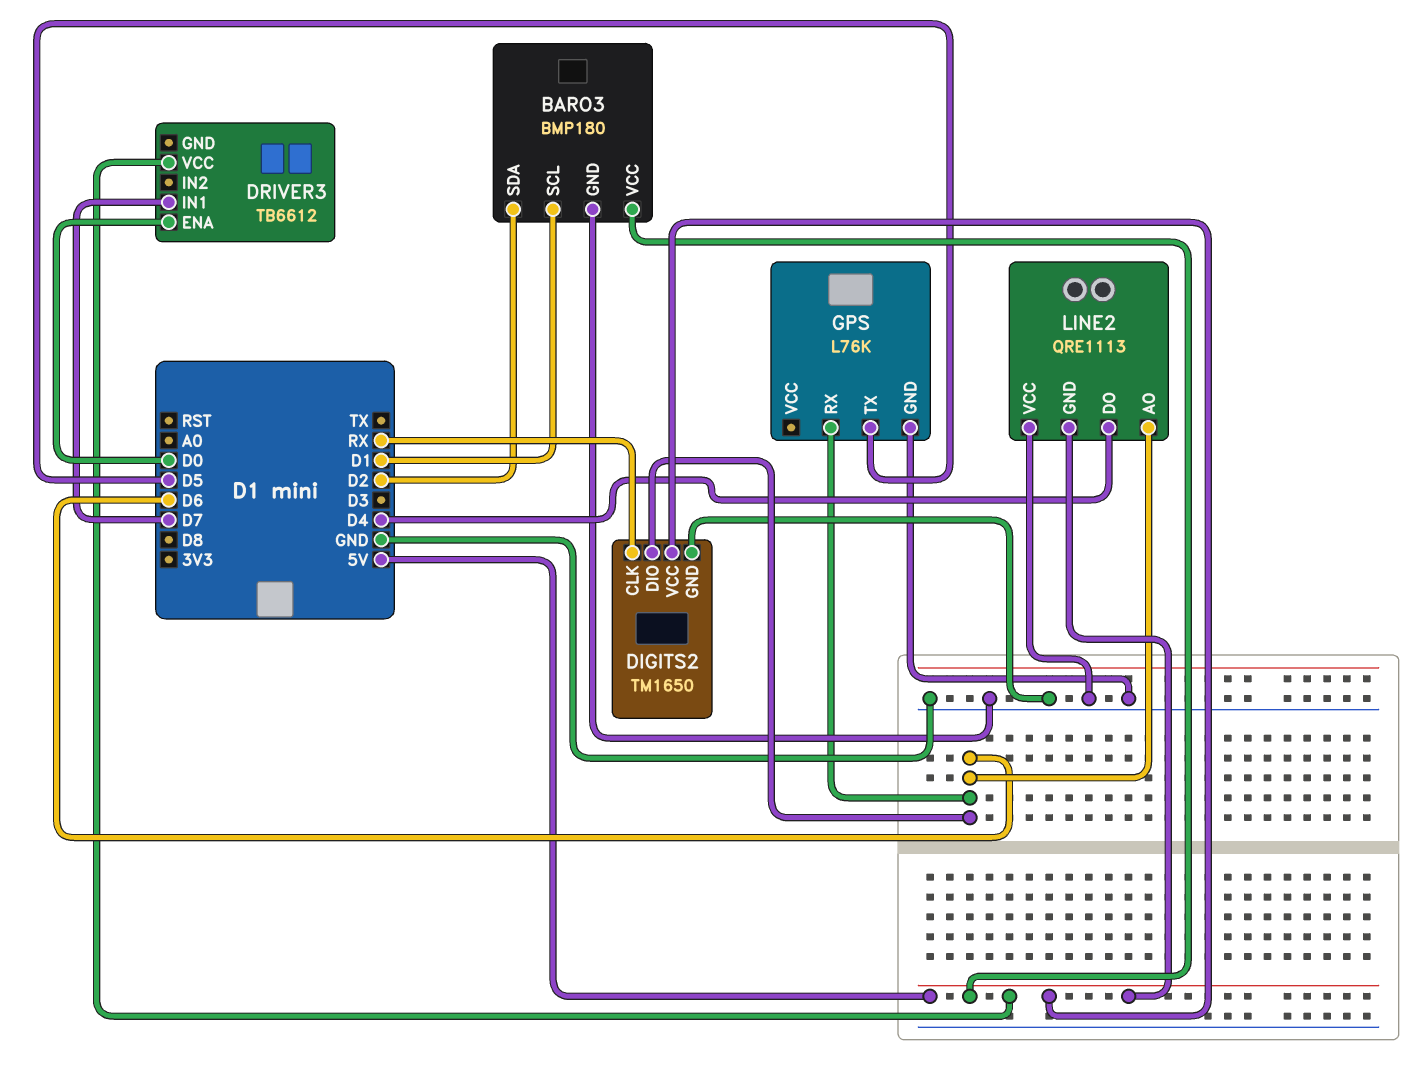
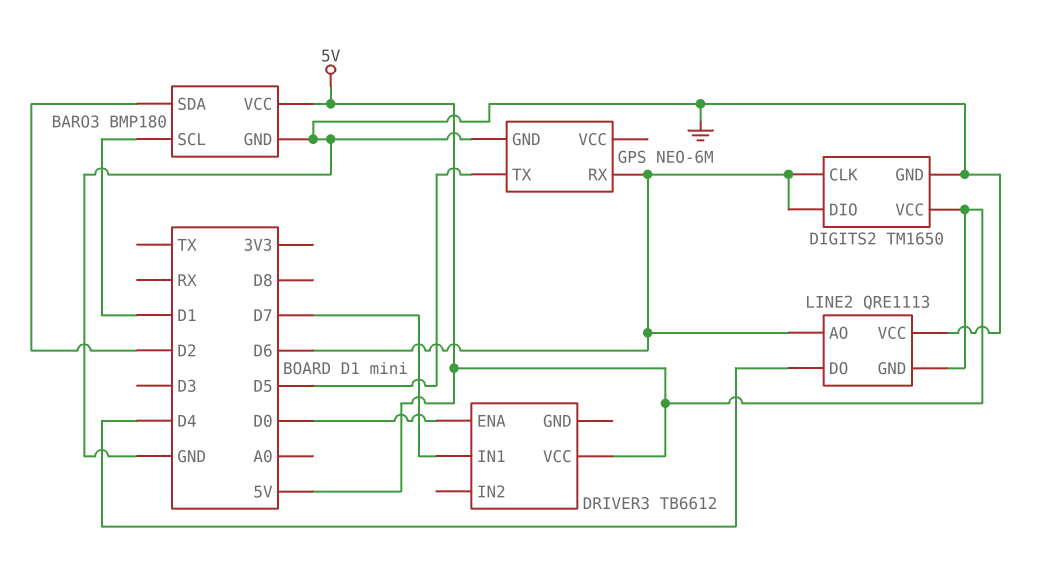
DIGITS2 pin CLK: RX -> D6
GPS: L76K -> NEO-6M

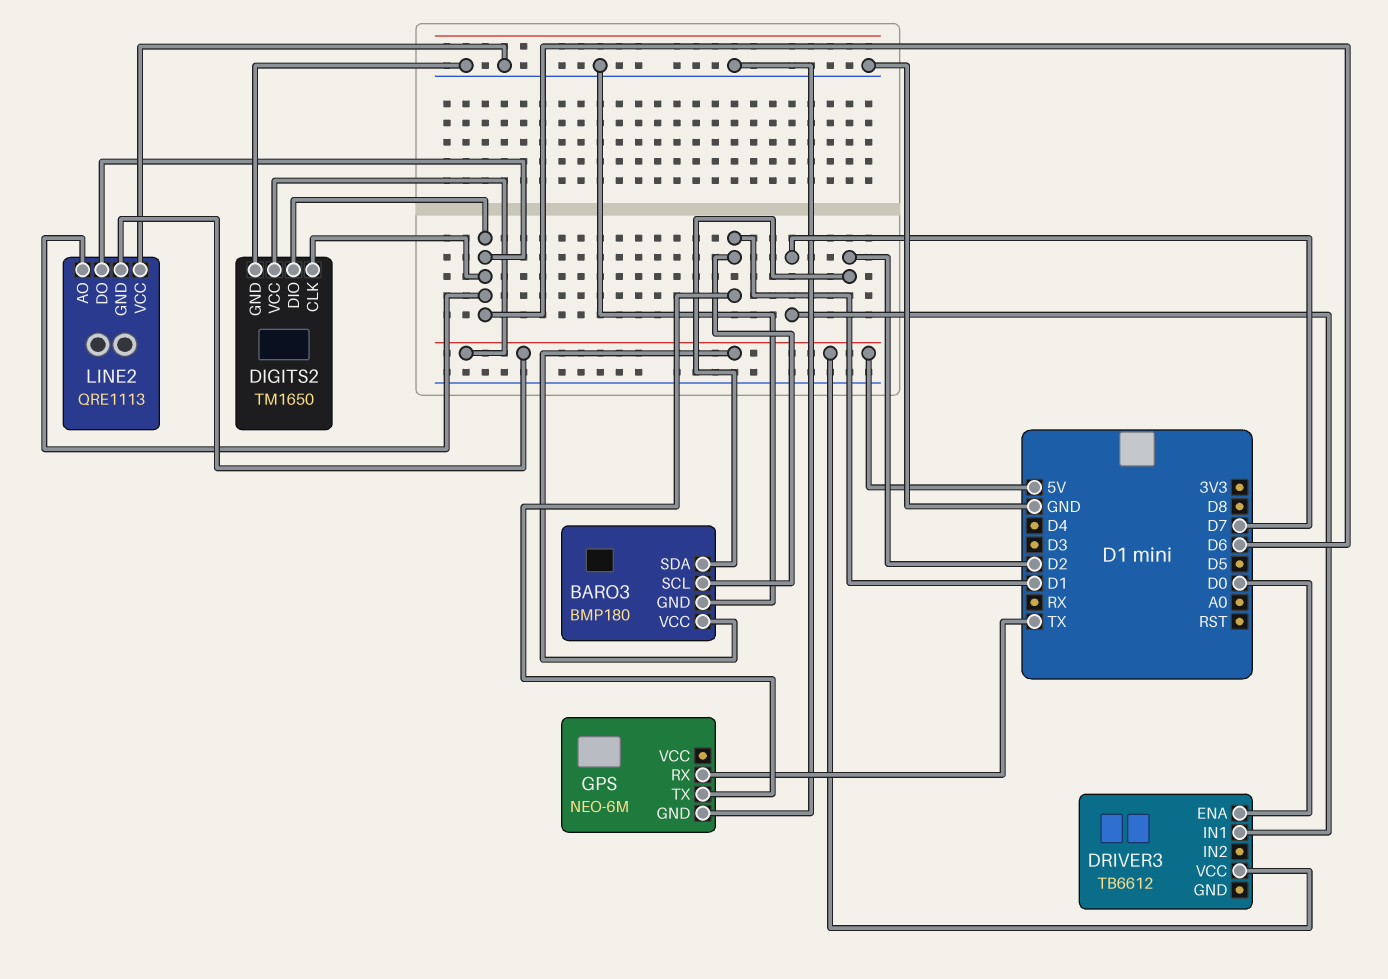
GPS pin RX: D6 -> TX
GPS pin TX: D5 -> D1
LINE2 pin DO: D4 -> D6

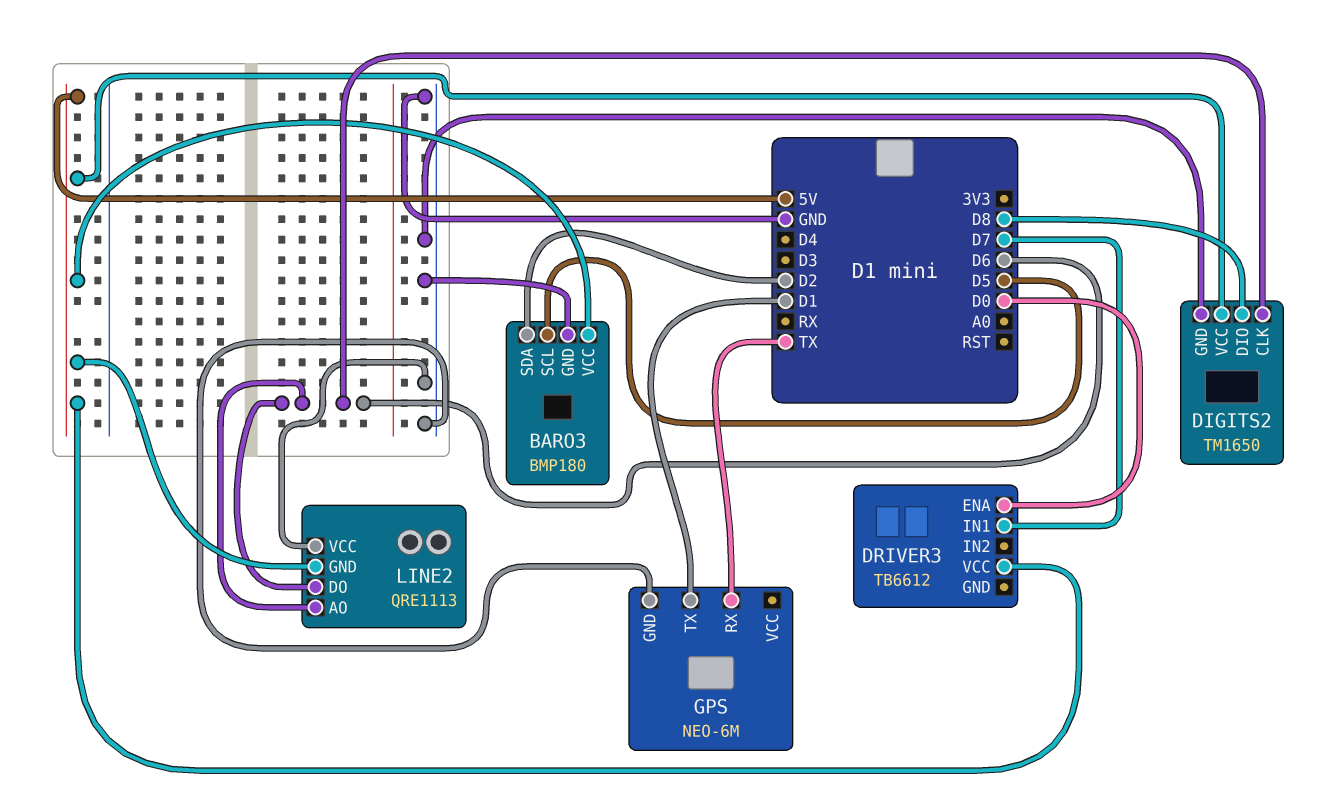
BARO3 pin SCL: D1 -> D5
DIGITS2 pin DIO: D6 -> D8

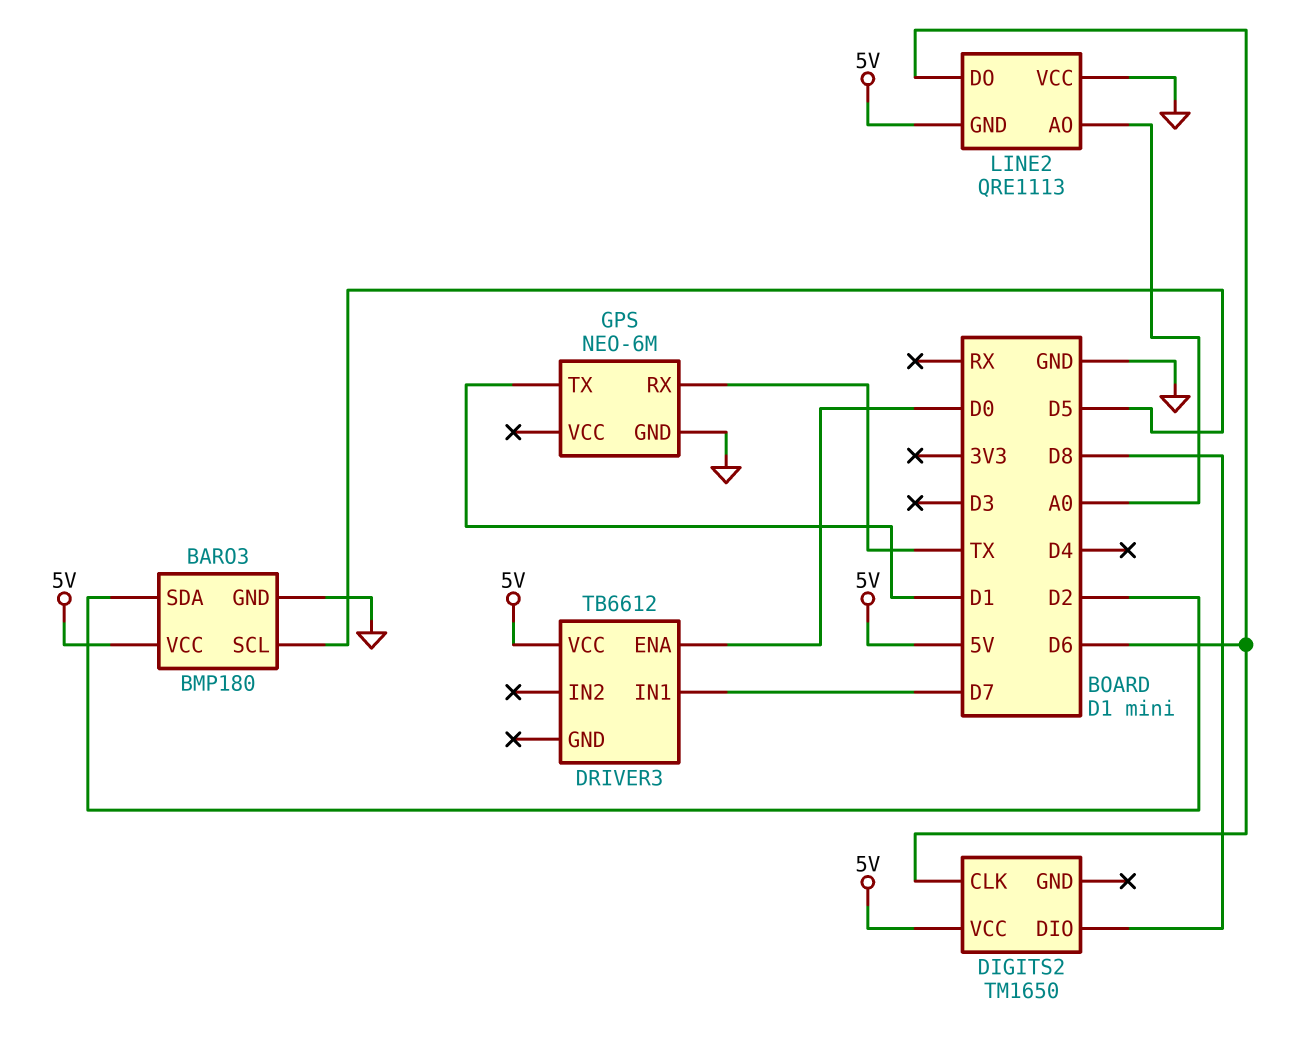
DIGITS2 pin GND: GND -> none
LINE2 pin AO: D6 -> A0

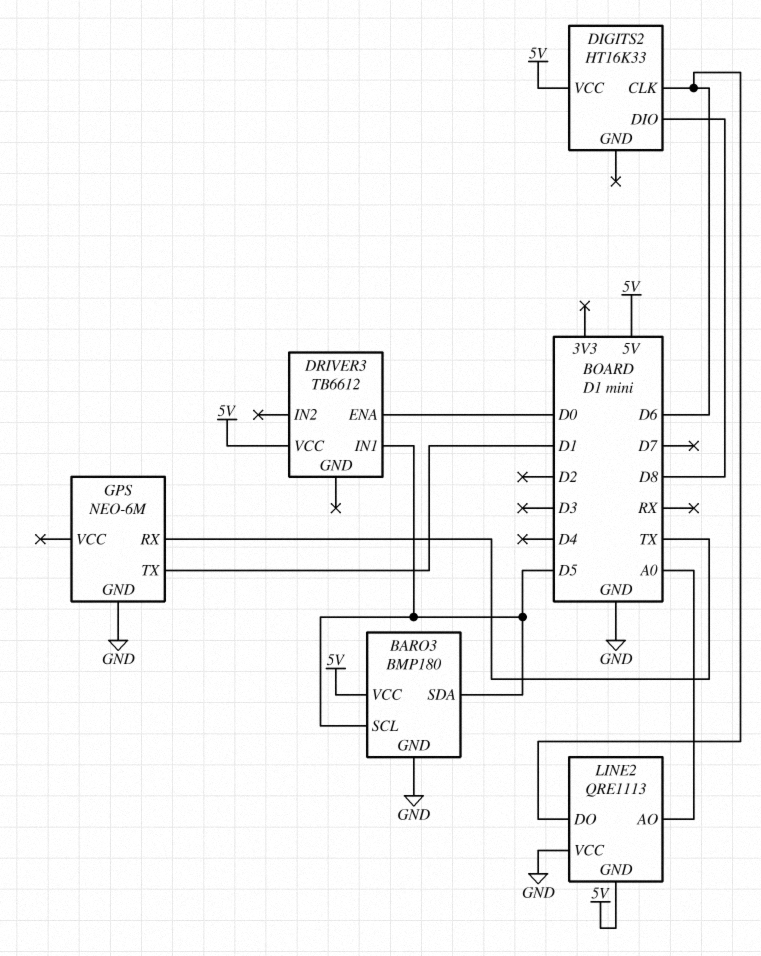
BARO3 pin SDA: D2 -> D5
DIGITS2: TM1650 -> HT16K33
DRIVER3 pin IN1: D7 -> D5

